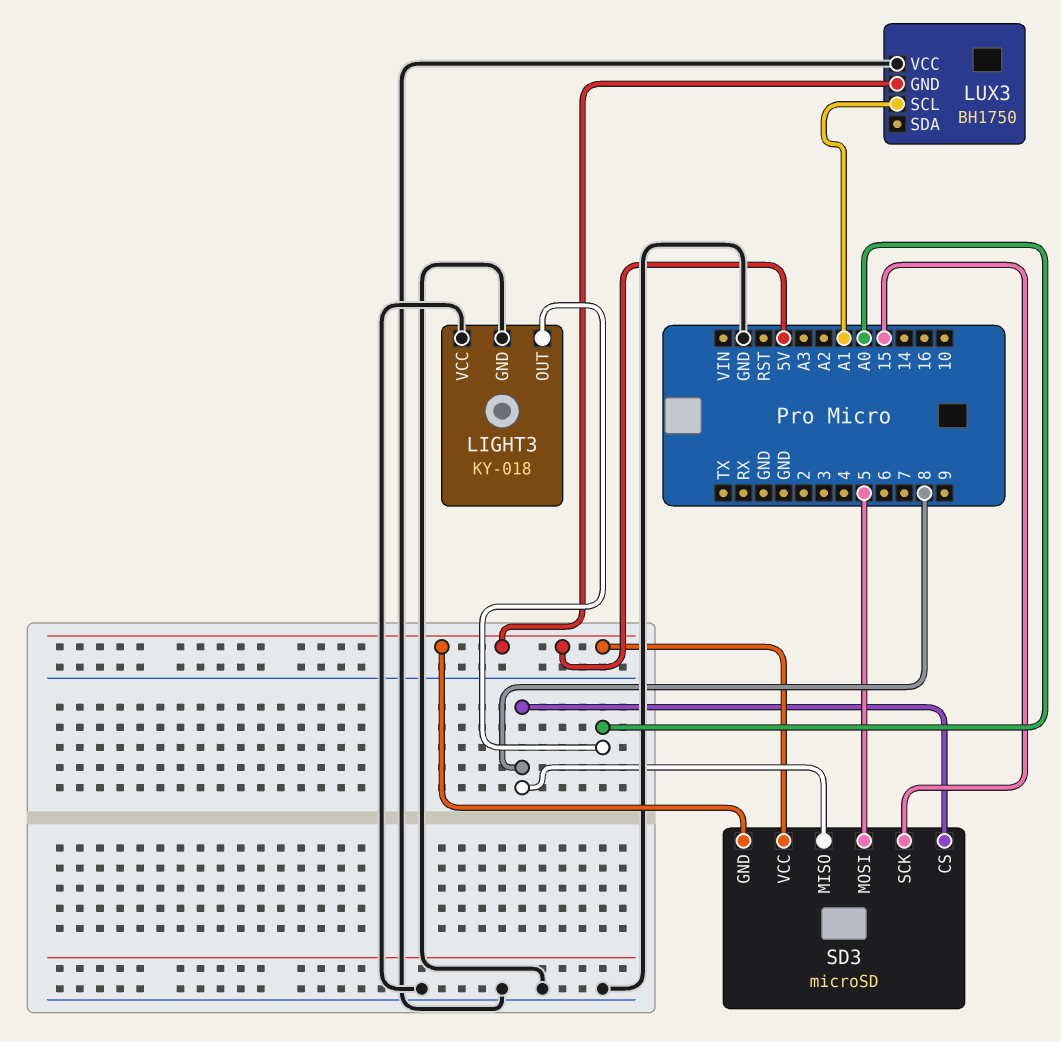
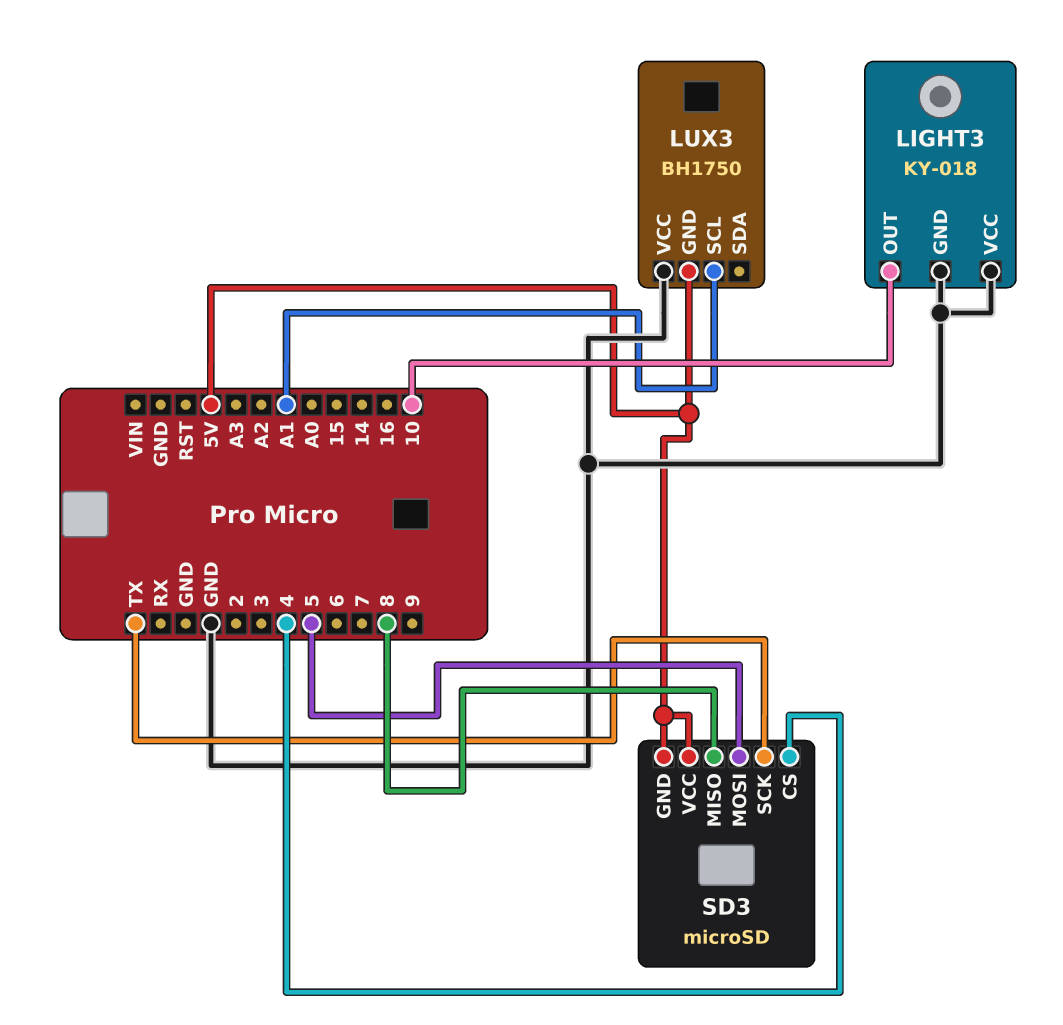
LIGHT3 pin OUT: A0 -> 10
SD3 pin CS: 8 -> 4
SD3 pin SCK: 15 -> TX

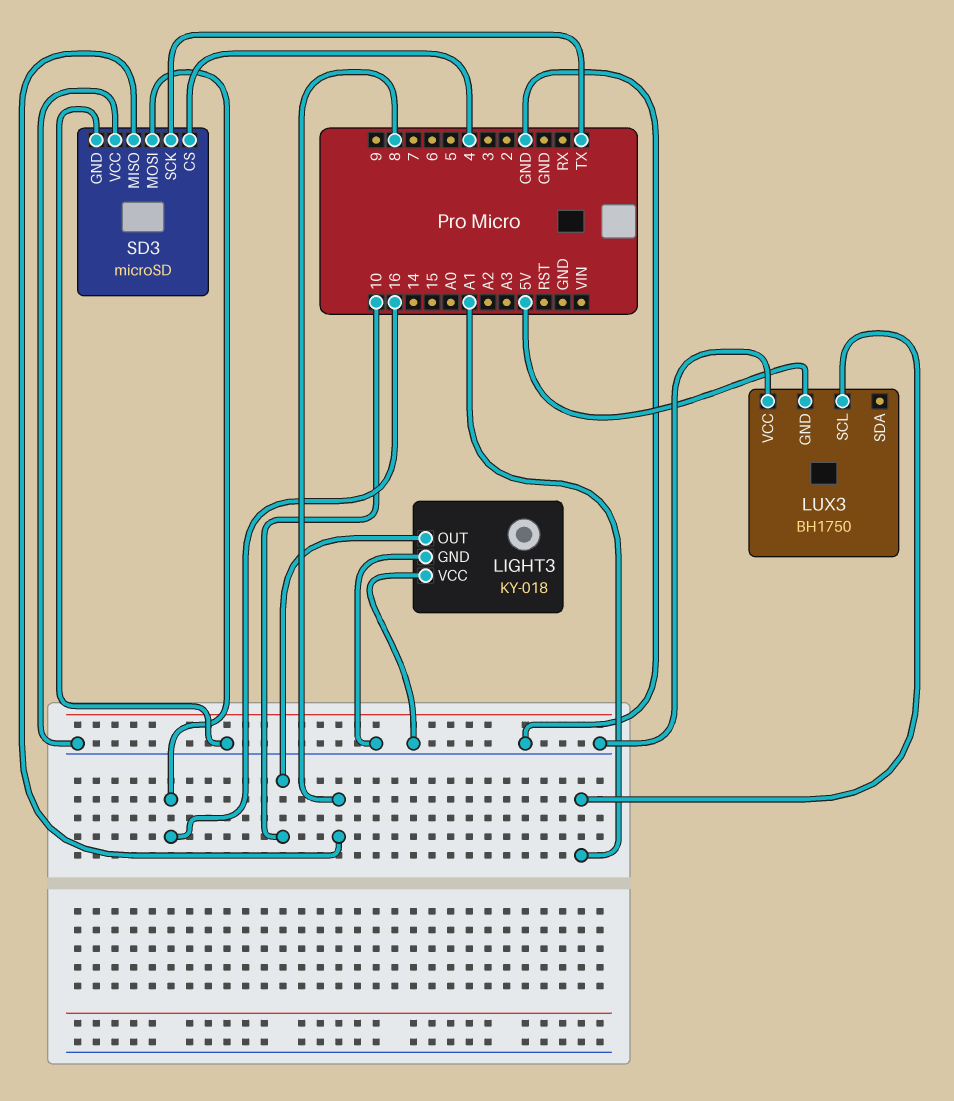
SD3 pin GND: 5V -> GND
SD3 pin MOSI: 5 -> 16
SD3 pin VCC: 5V -> GND

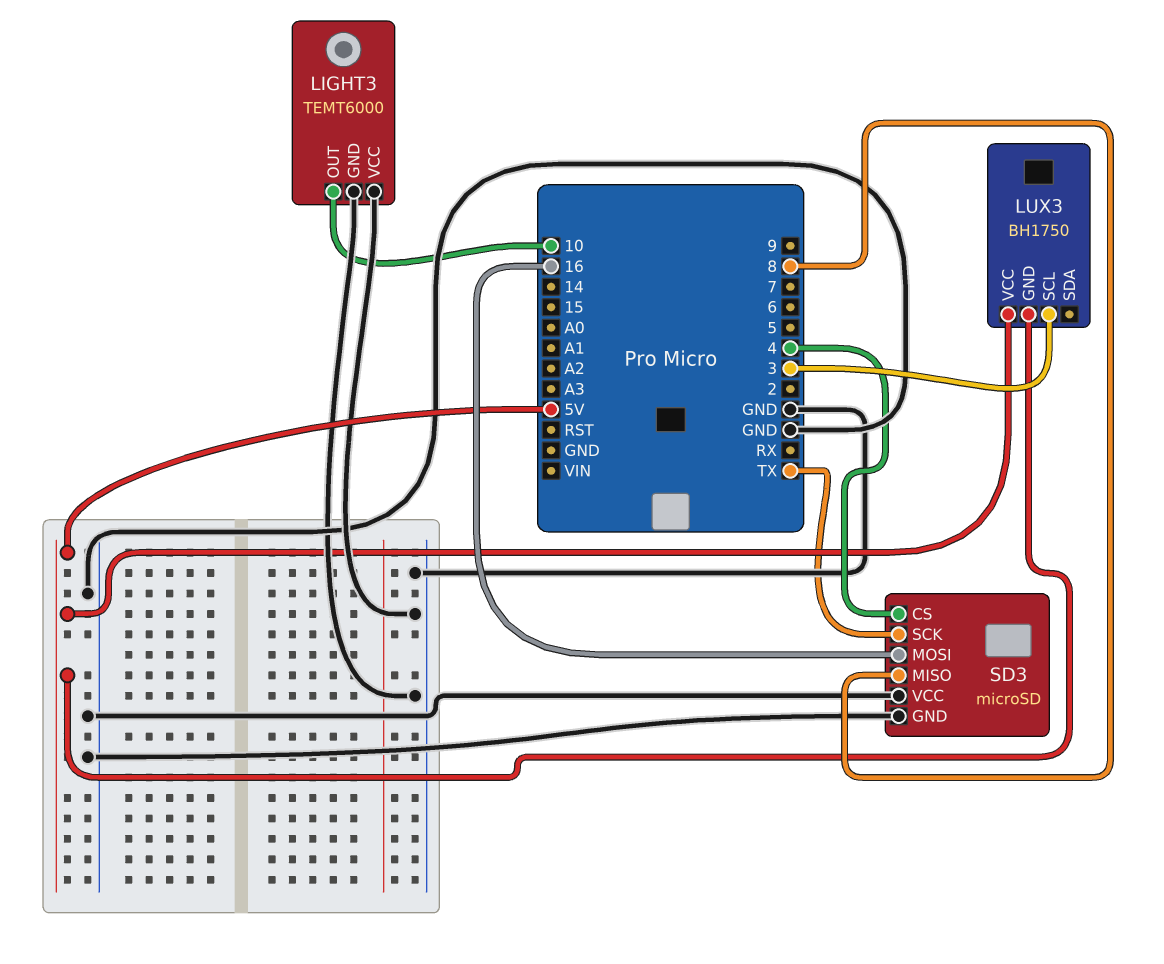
LIGHT3: KY-018 -> TEMT6000
LUX3 pin SCL: A1 -> 3
LUX3 pin VCC: GND -> 5V

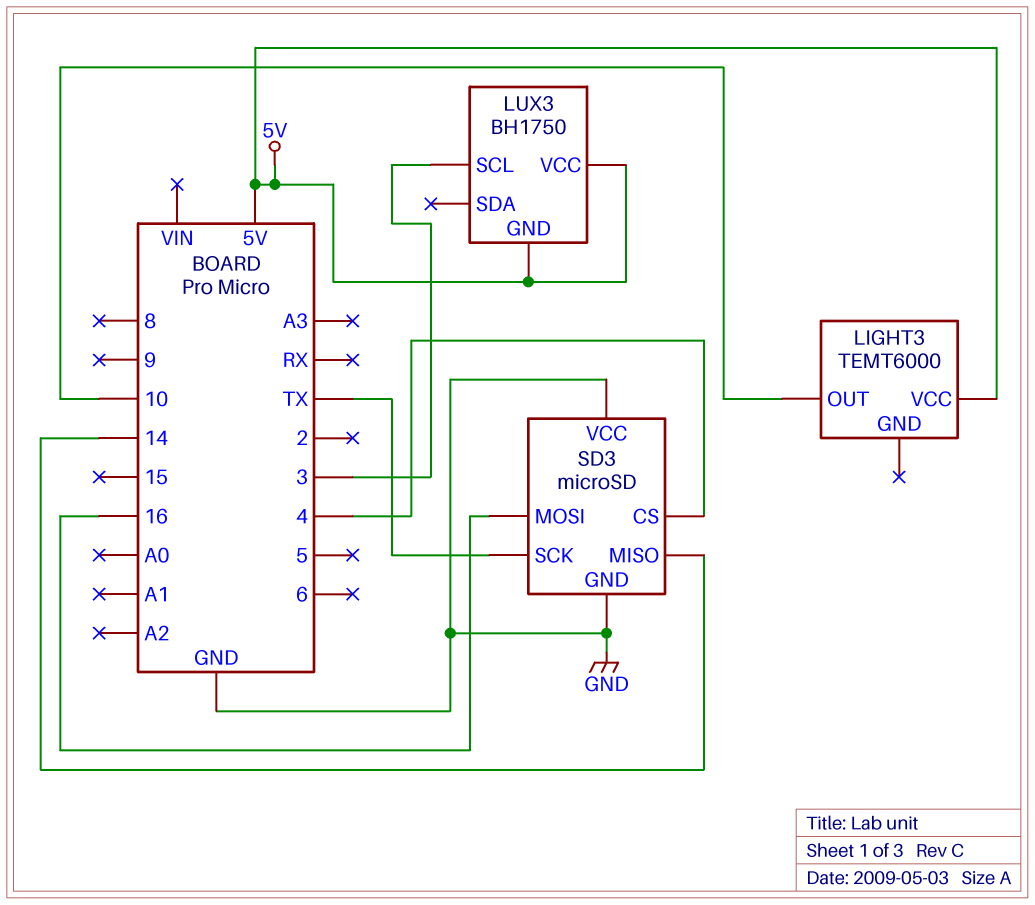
LIGHT3 pin GND: GND -> none
LIGHT3 pin VCC: GND -> 5V
SD3 pin MISO: 8 -> 14

